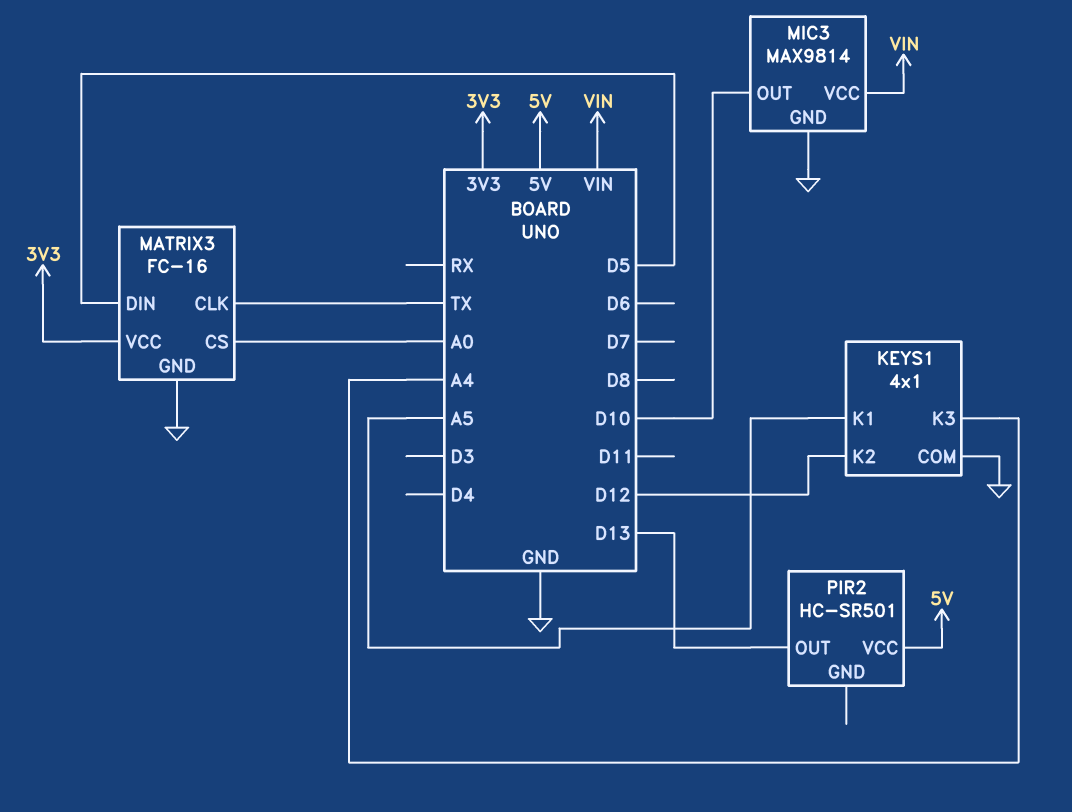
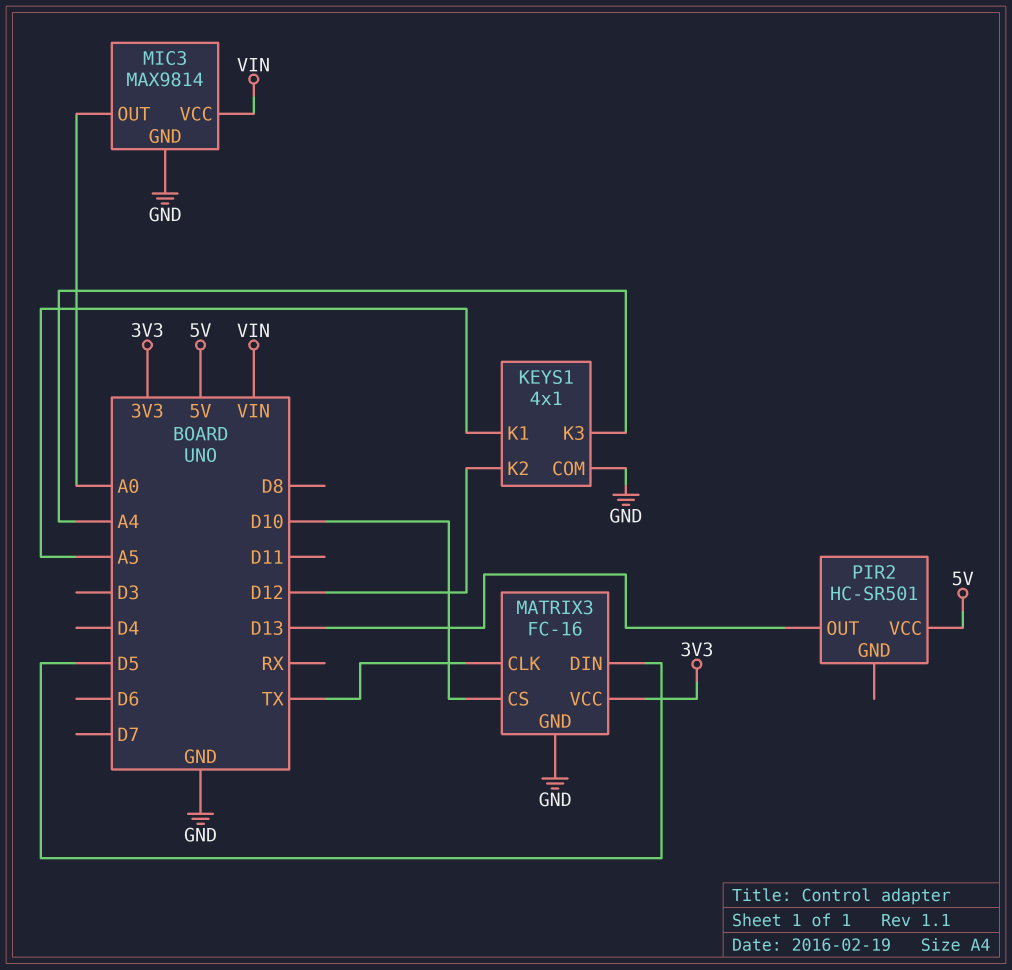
MATRIX3 pin CS: A0 -> D10
MIC3 pin OUT: D10 -> A0

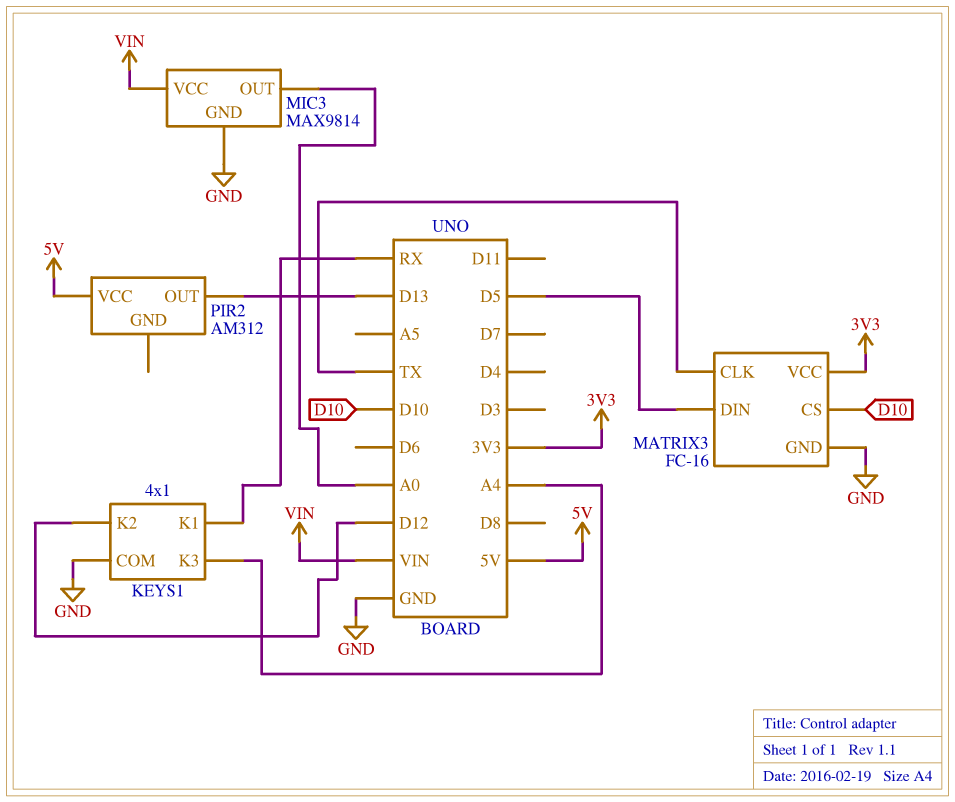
KEYS1 pin K1: A5 -> RX
PIR2: HC-SR501 -> AM312

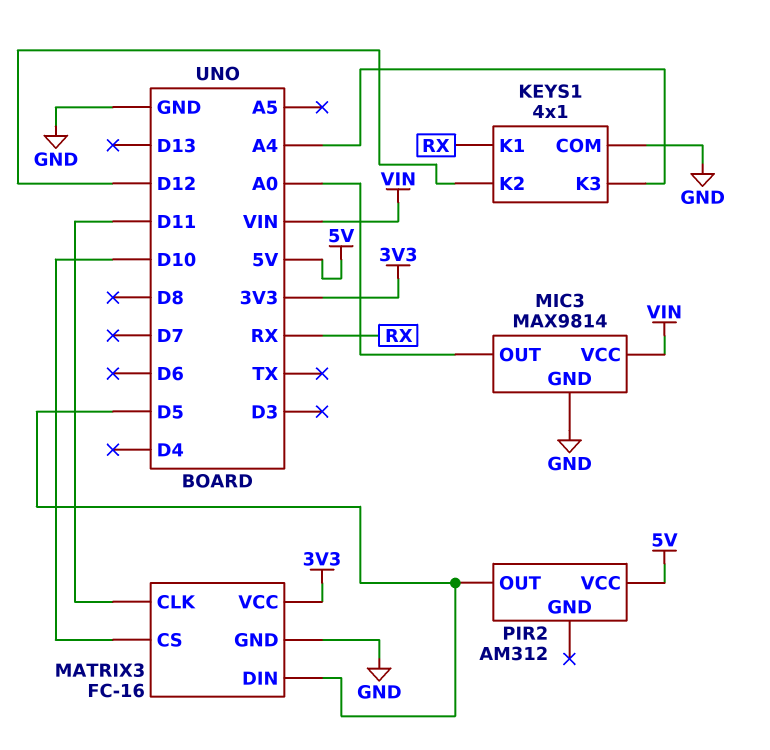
MATRIX3 pin CLK: TX -> D11
PIR2 pin OUT: D13 -> D5

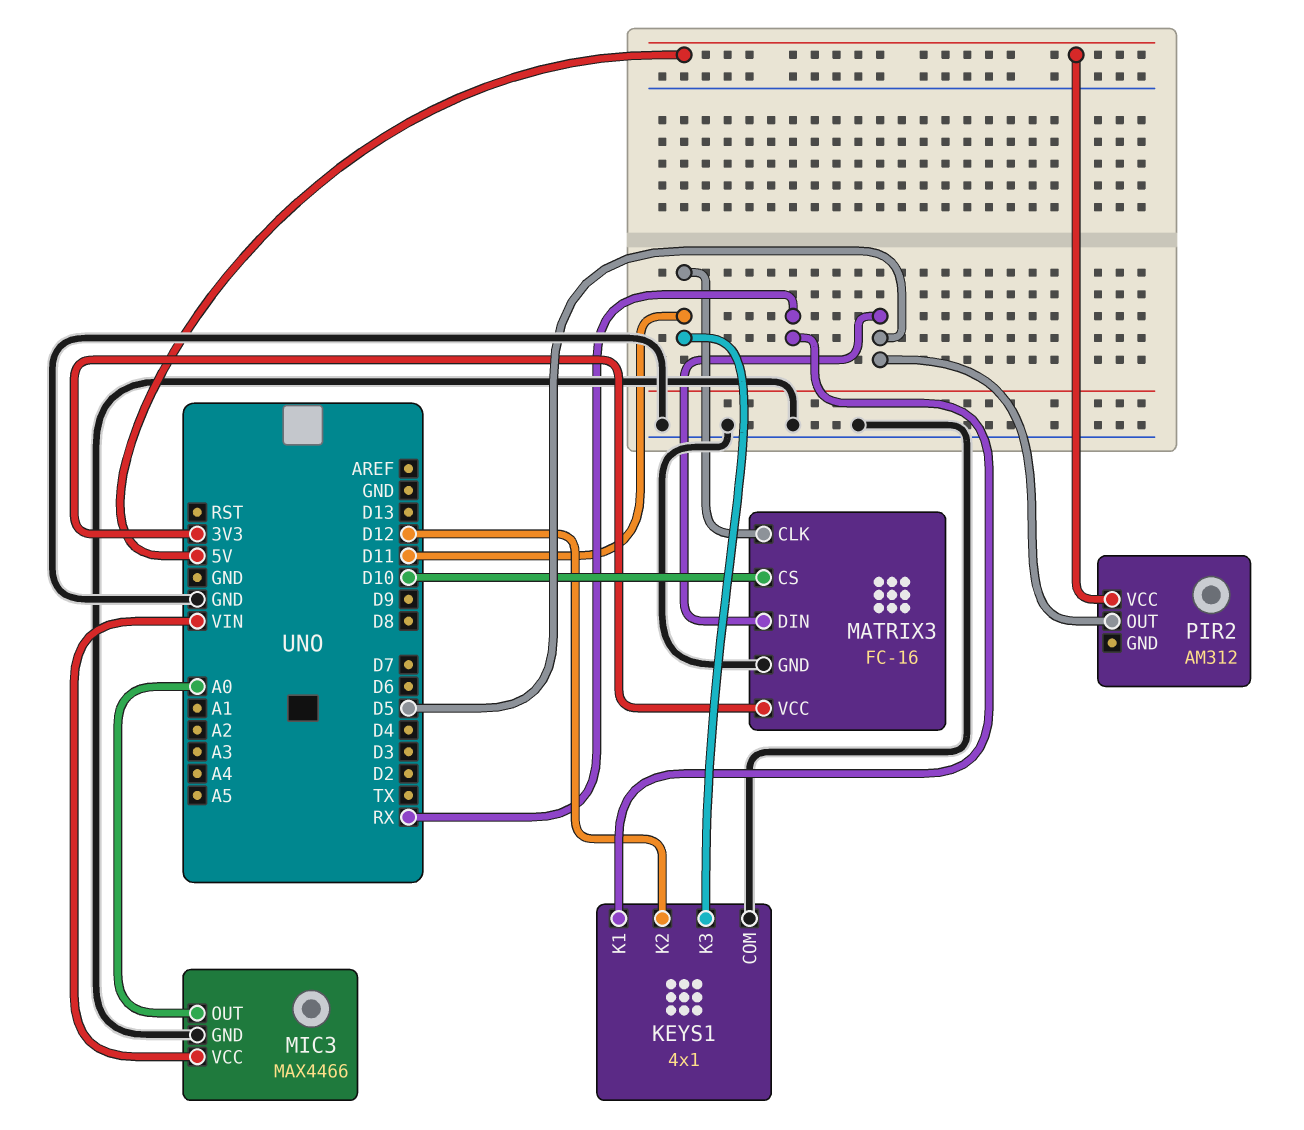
KEYS1 pin K3: A4 -> D11
MIC3: MAX9814 -> MAX4466

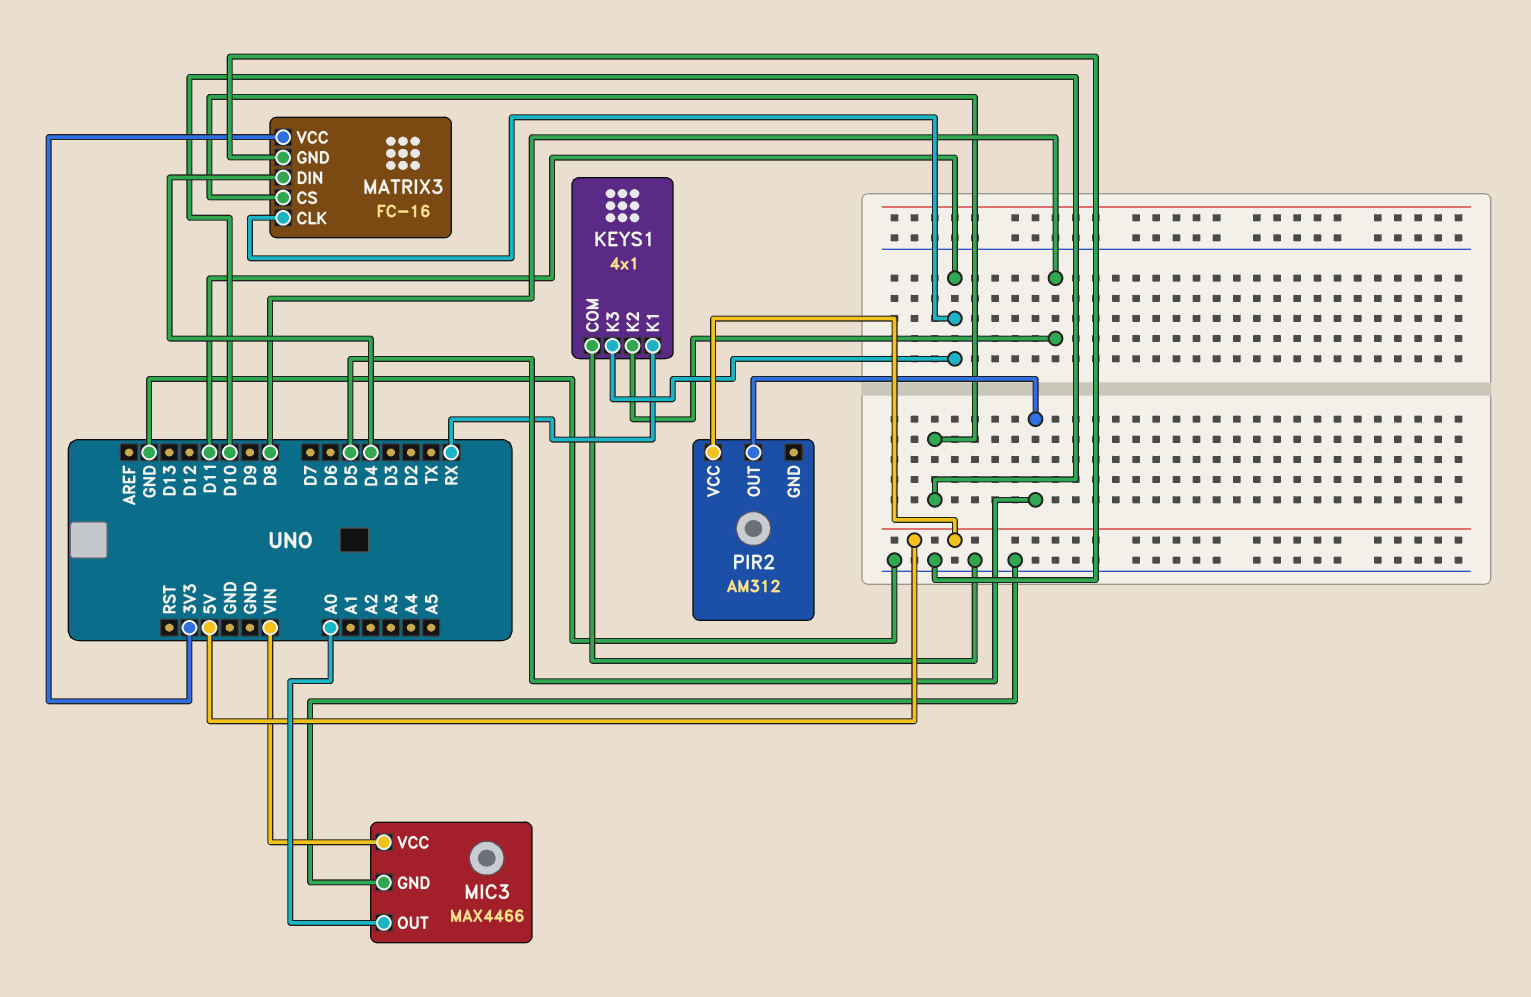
KEYS1 pin K2: D12 -> D8
MATRIX3 pin DIN: D5 -> D4

